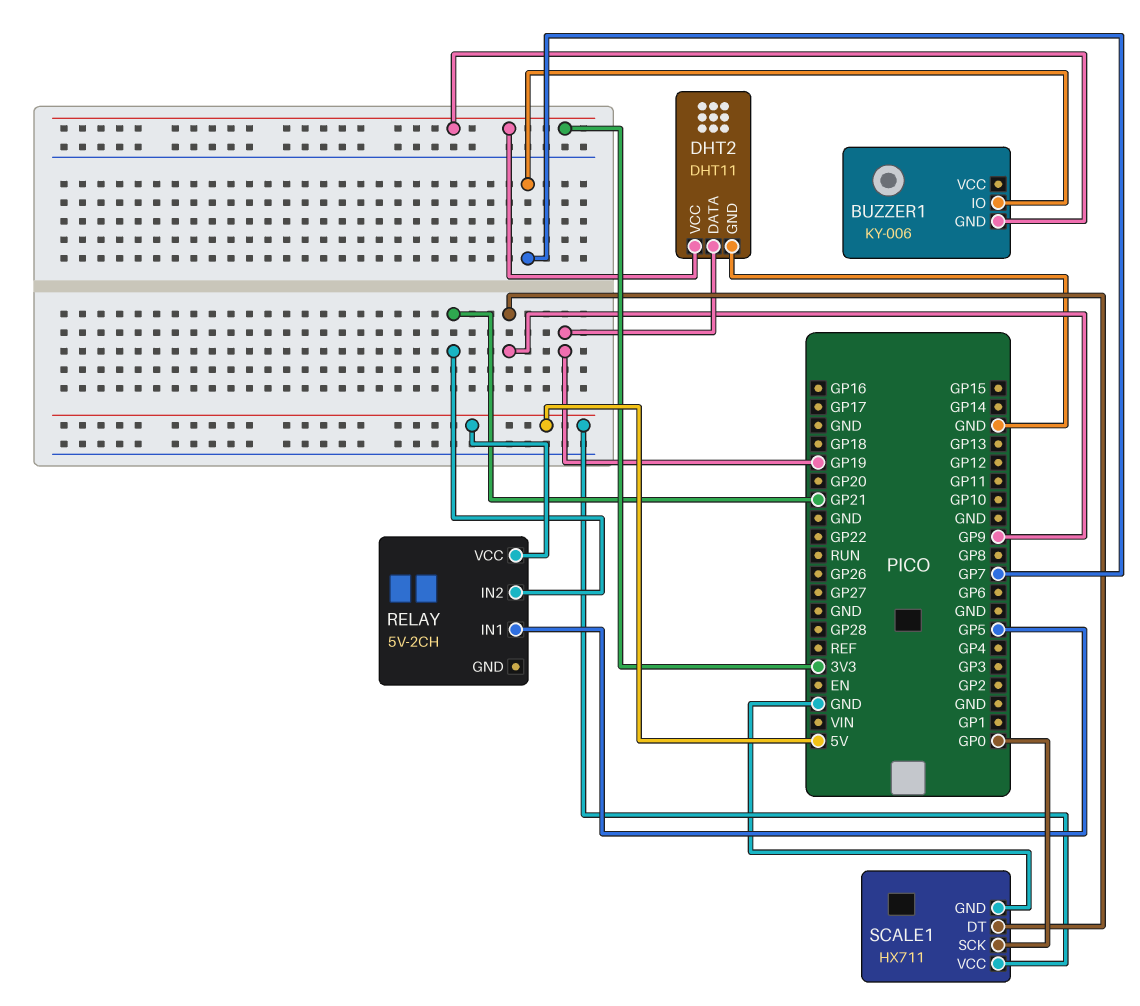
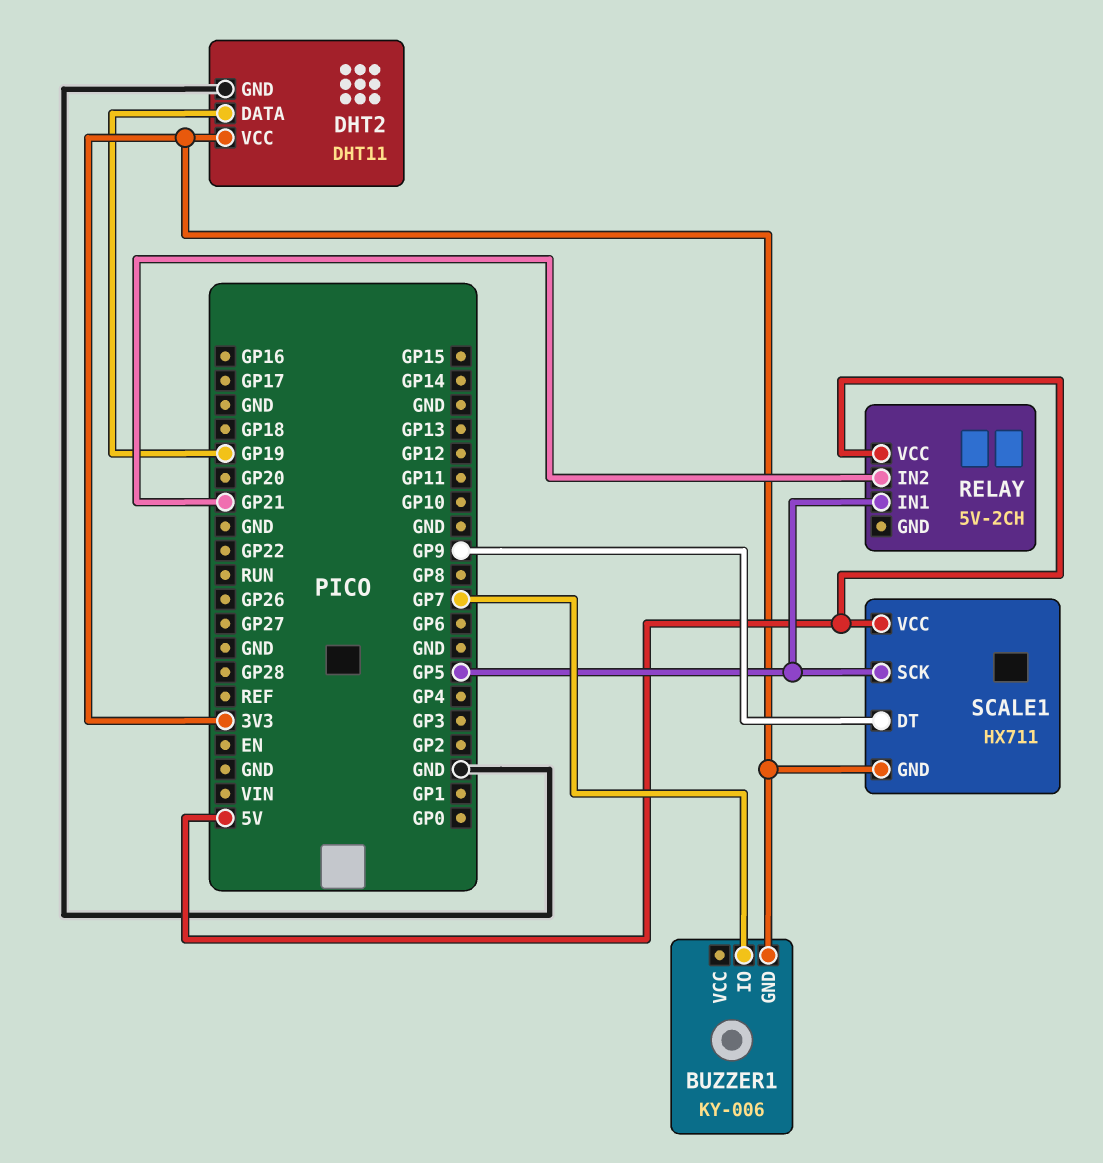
SCALE1 pin GND: GND -> 3V3
SCALE1 pin SCK: GP0 -> GP5

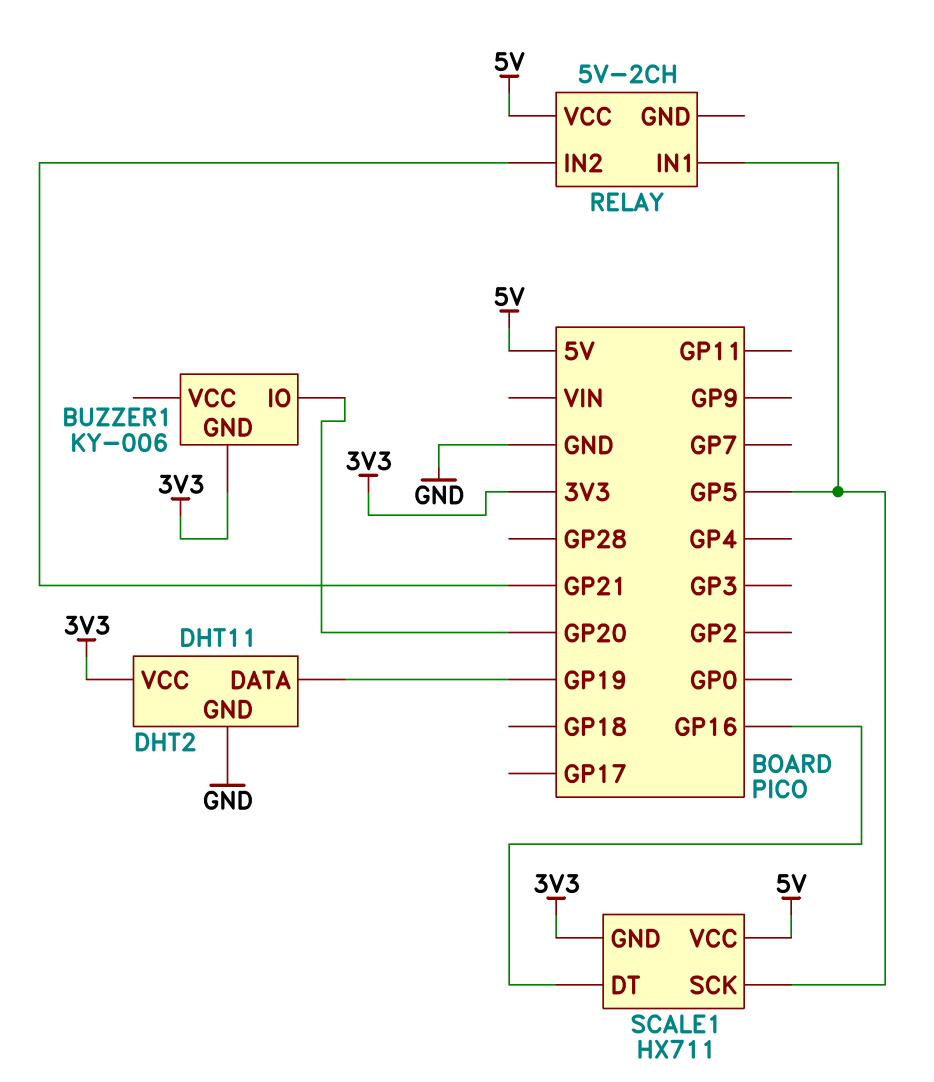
BUZZER1 pin IO: GP7 -> GP20
SCALE1 pin DT: GP9 -> GP16

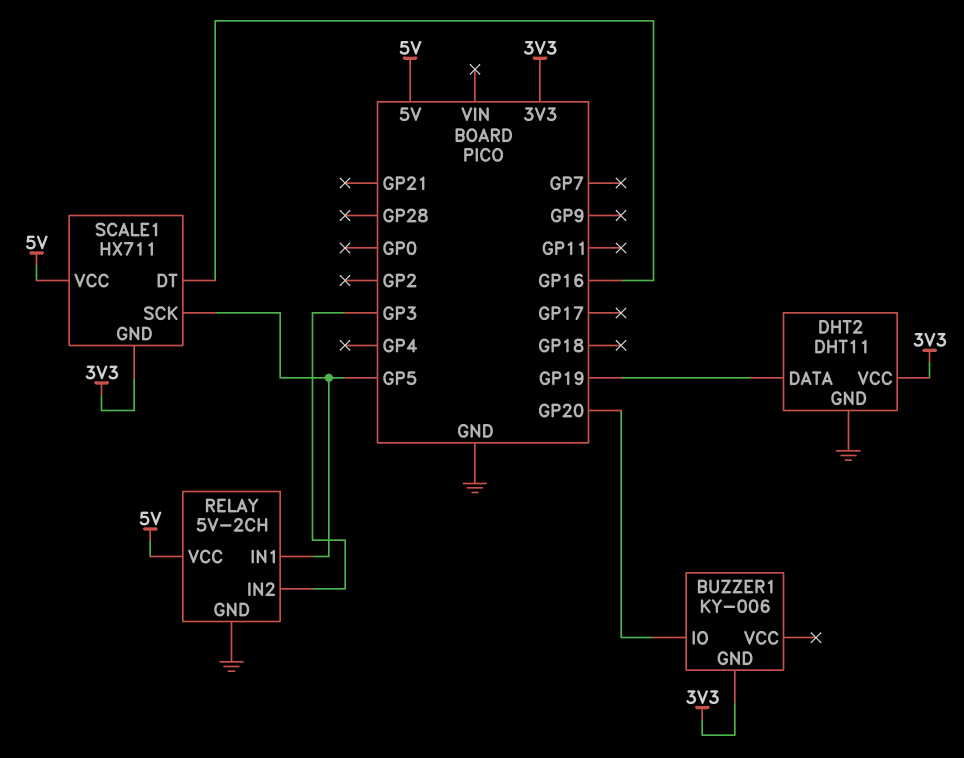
RELAY pin GND: none -> GND
RELAY pin IN2: GP21 -> GP3

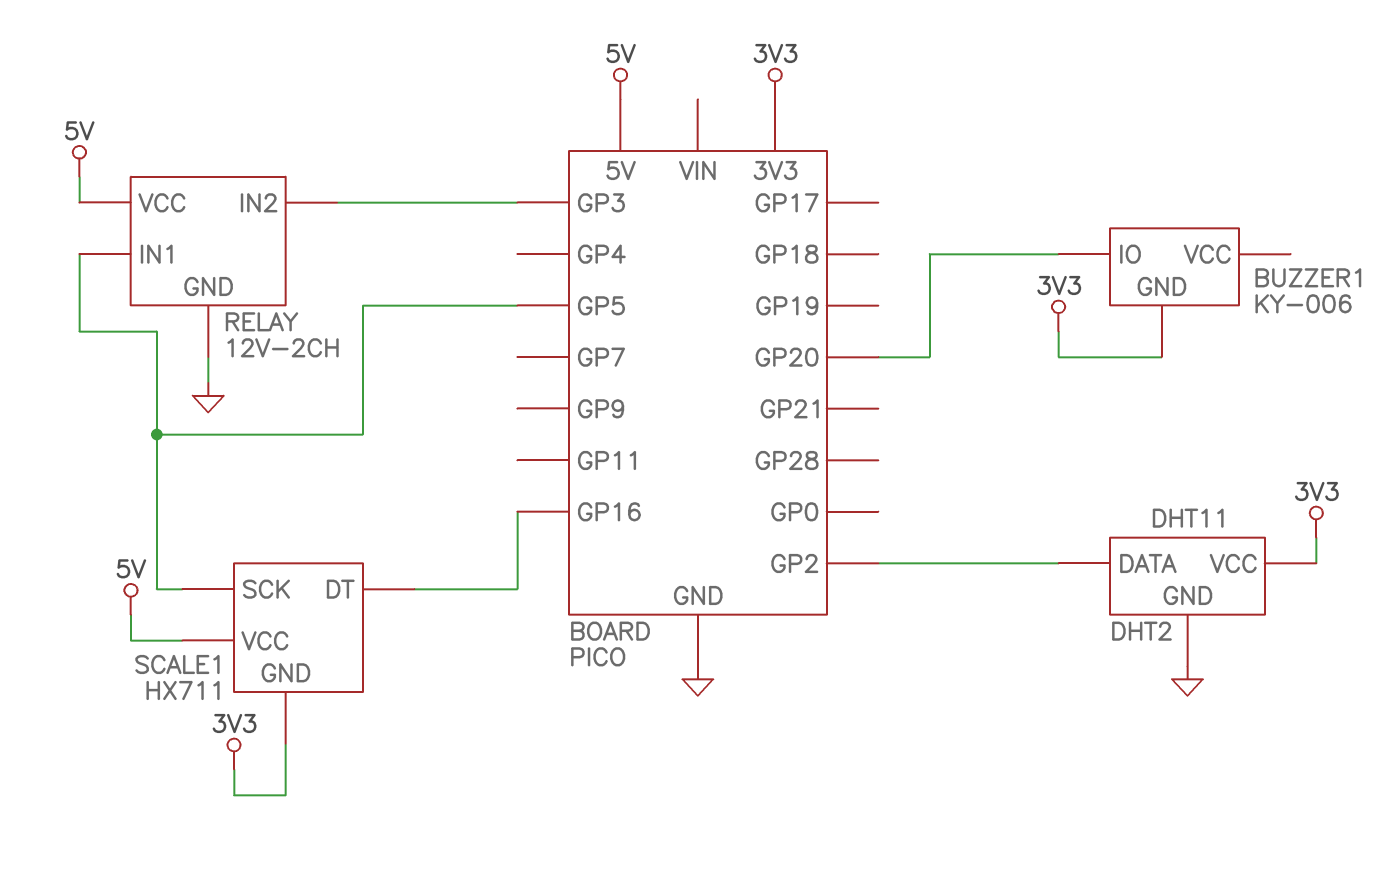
DHT2 pin DATA: GP19 -> GP2
RELAY: 5V-2CH -> 12V-2CH

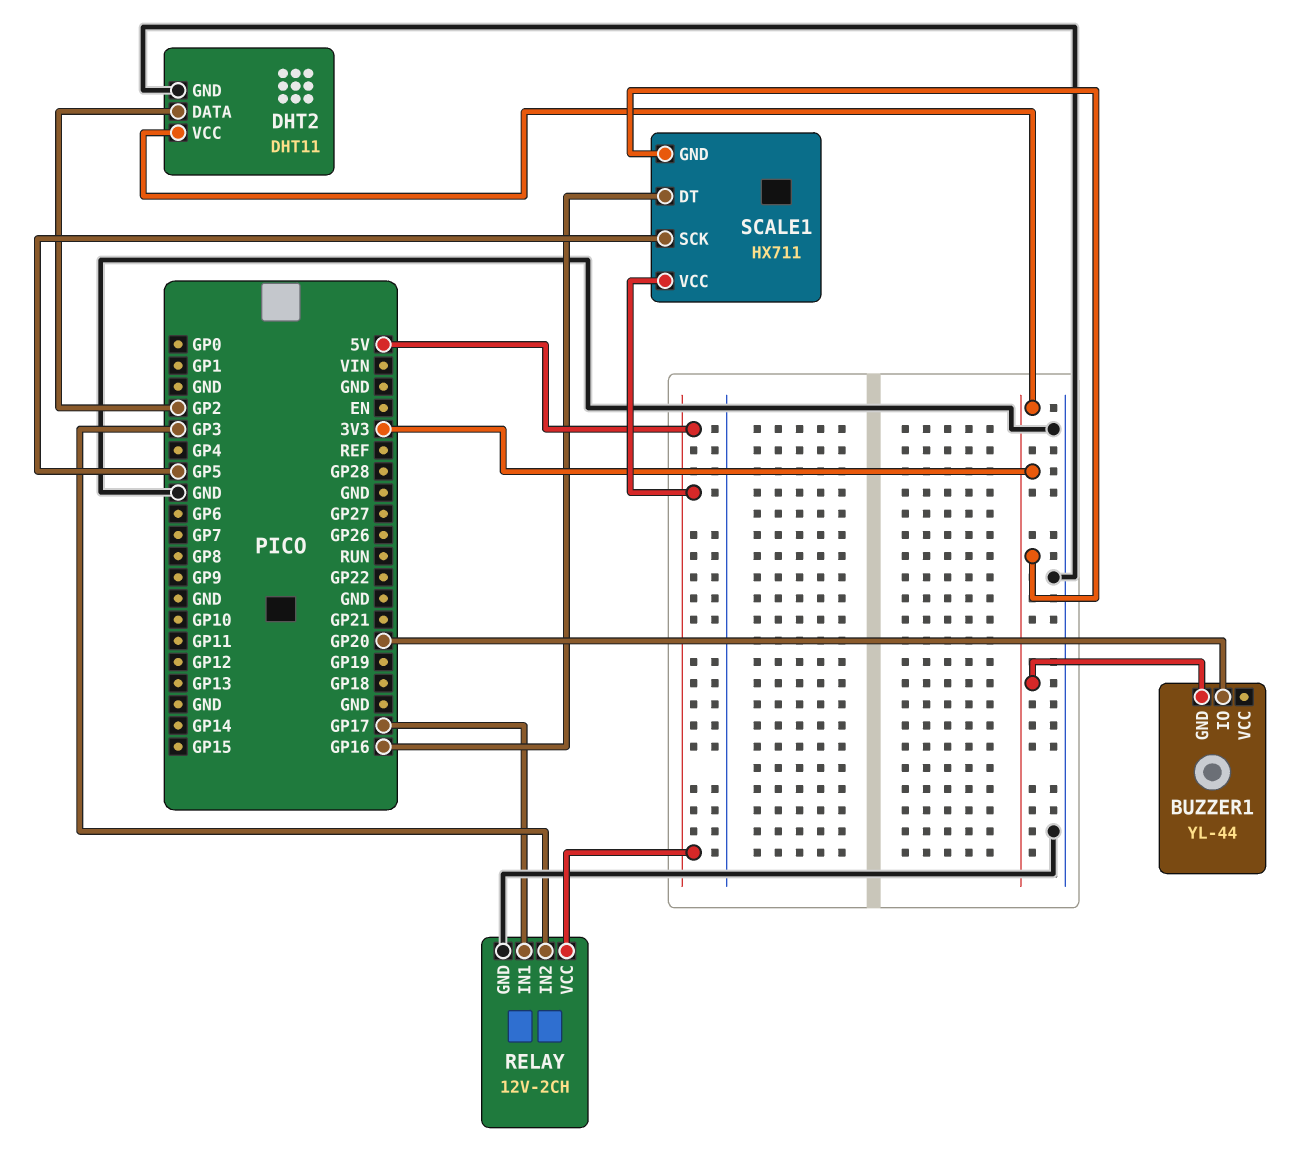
BUZZER1: KY-006 -> YL-44
RELAY pin IN1: GP5 -> GP17

